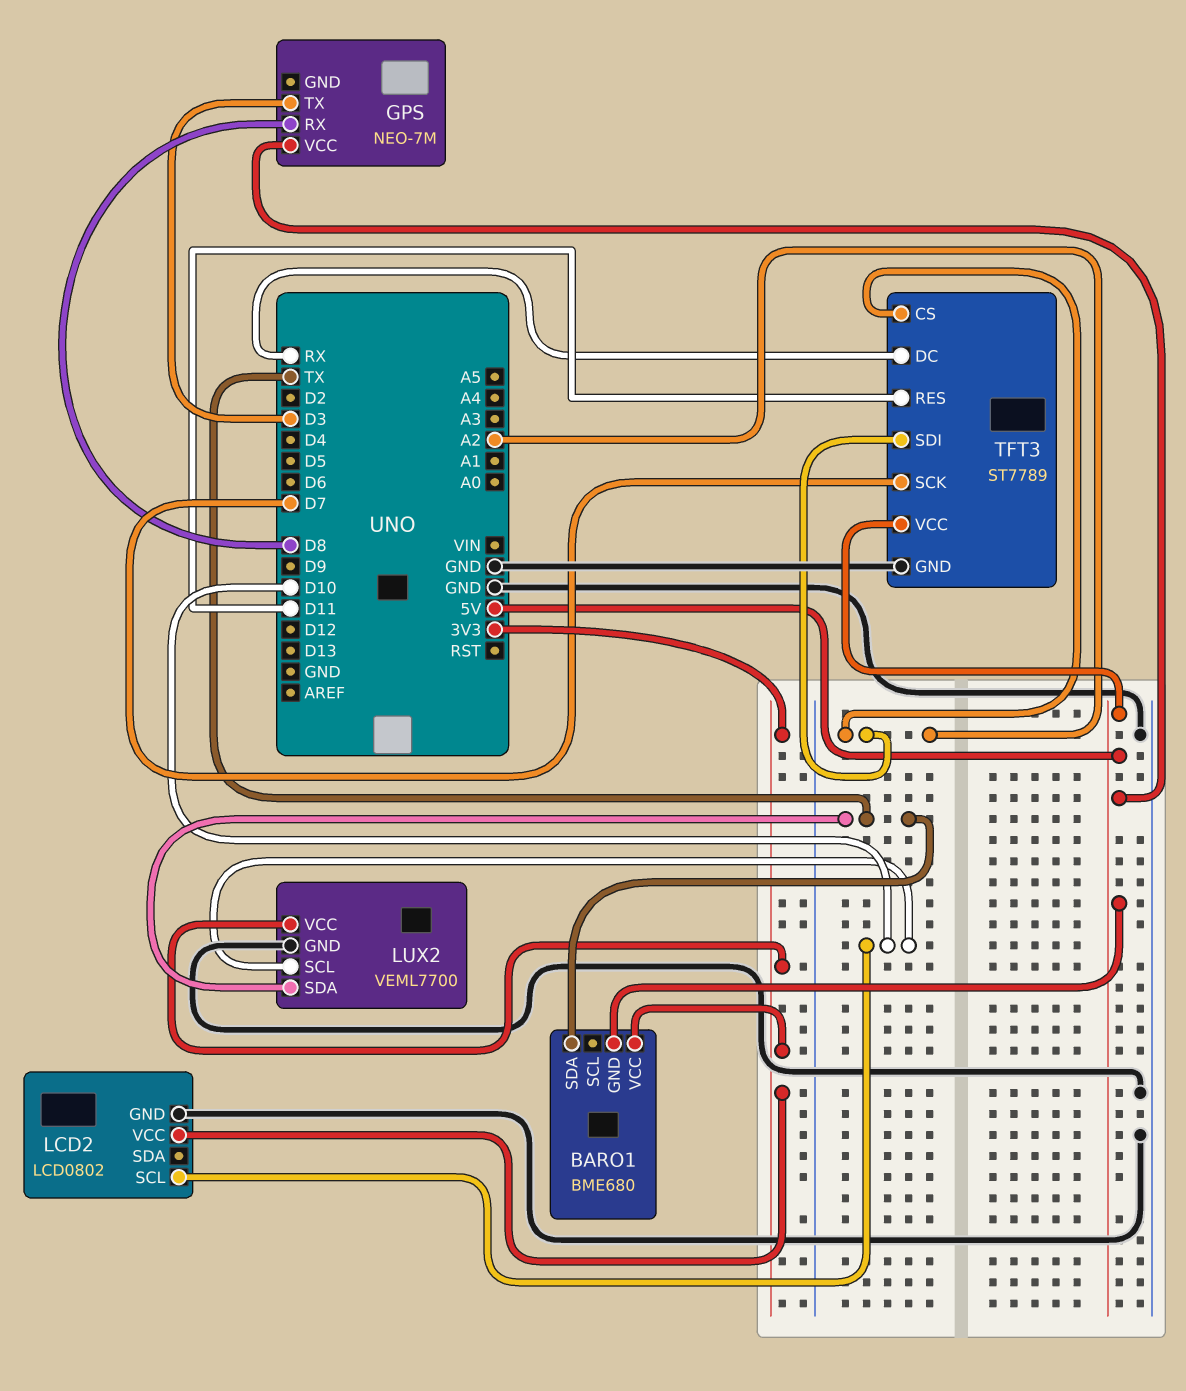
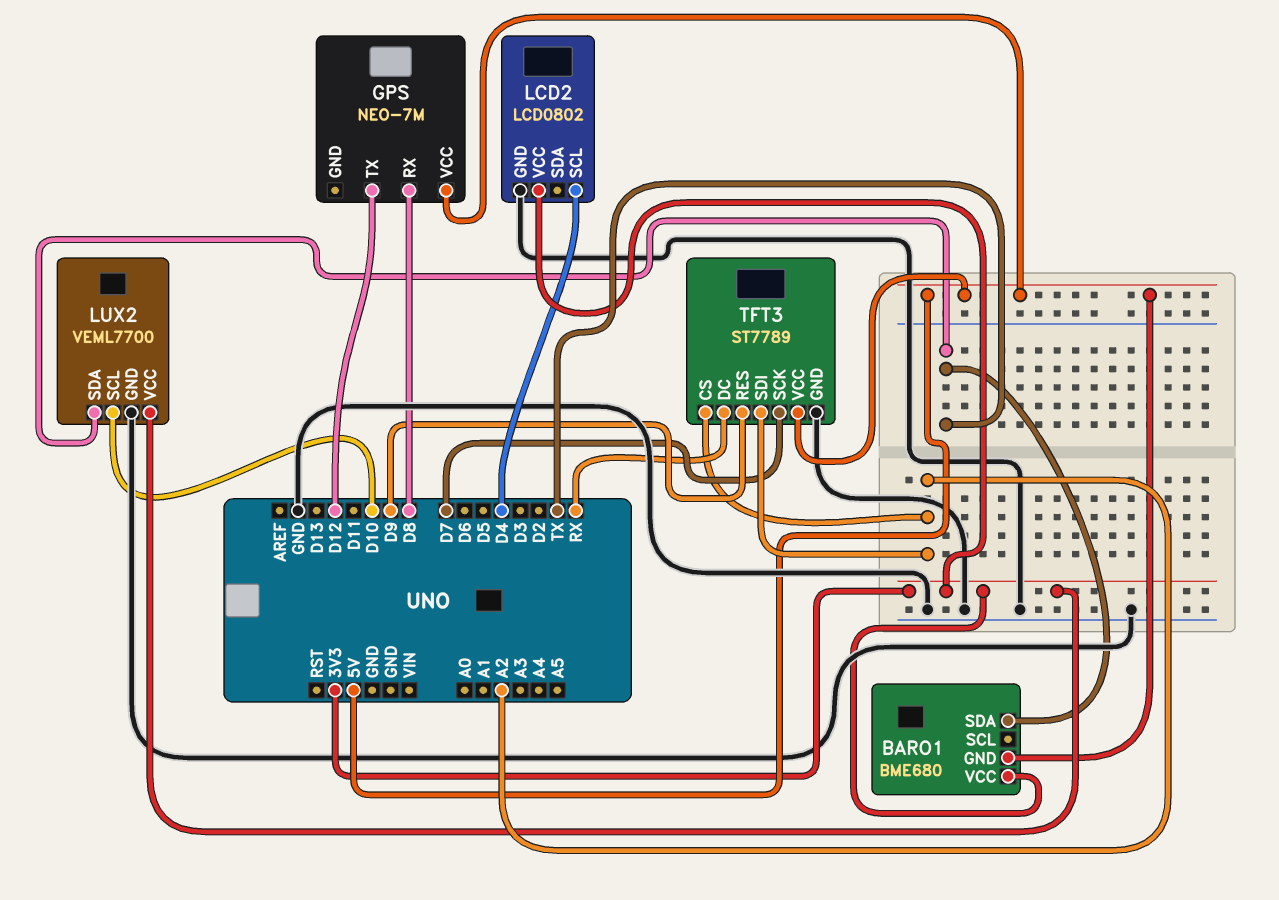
GPS pin TX: D3 -> D12
LCD2 pin SCL: D10 -> D4
TFT3 pin RES: D11 -> D9

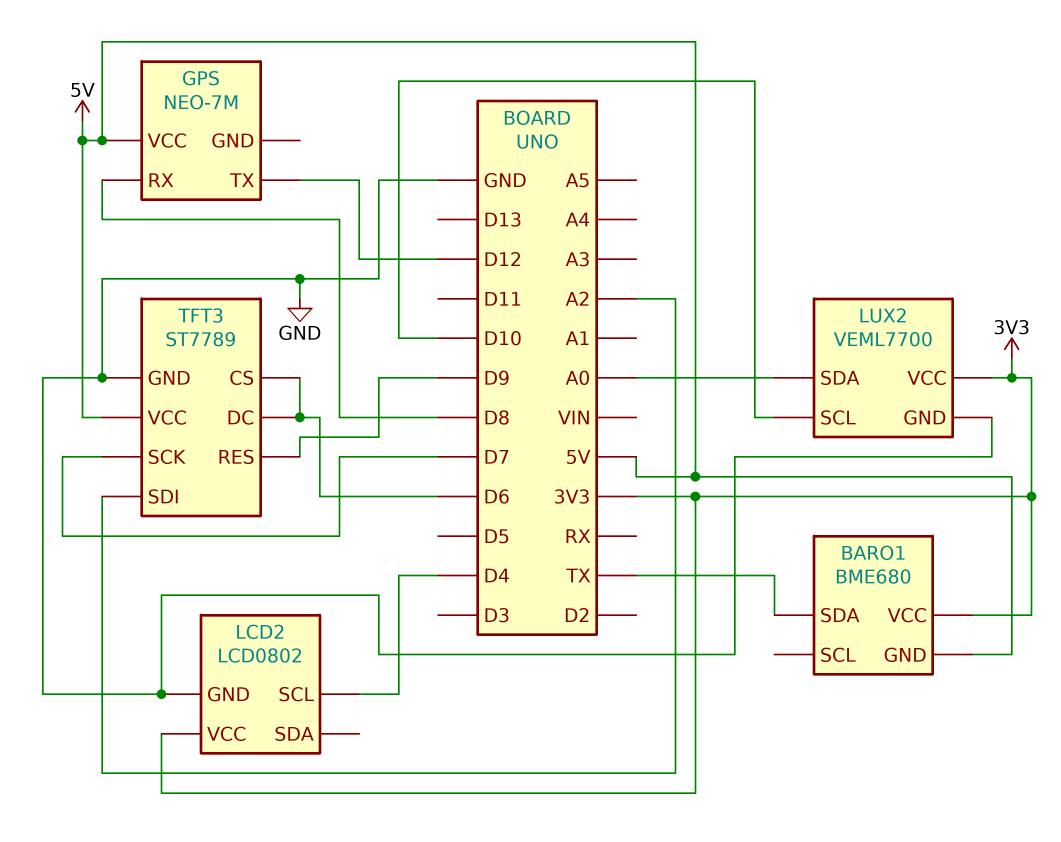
LUX2 pin SDA: TX -> A0
TFT3 pin CS: A2 -> D6
TFT3 pin DC: RX -> D6

